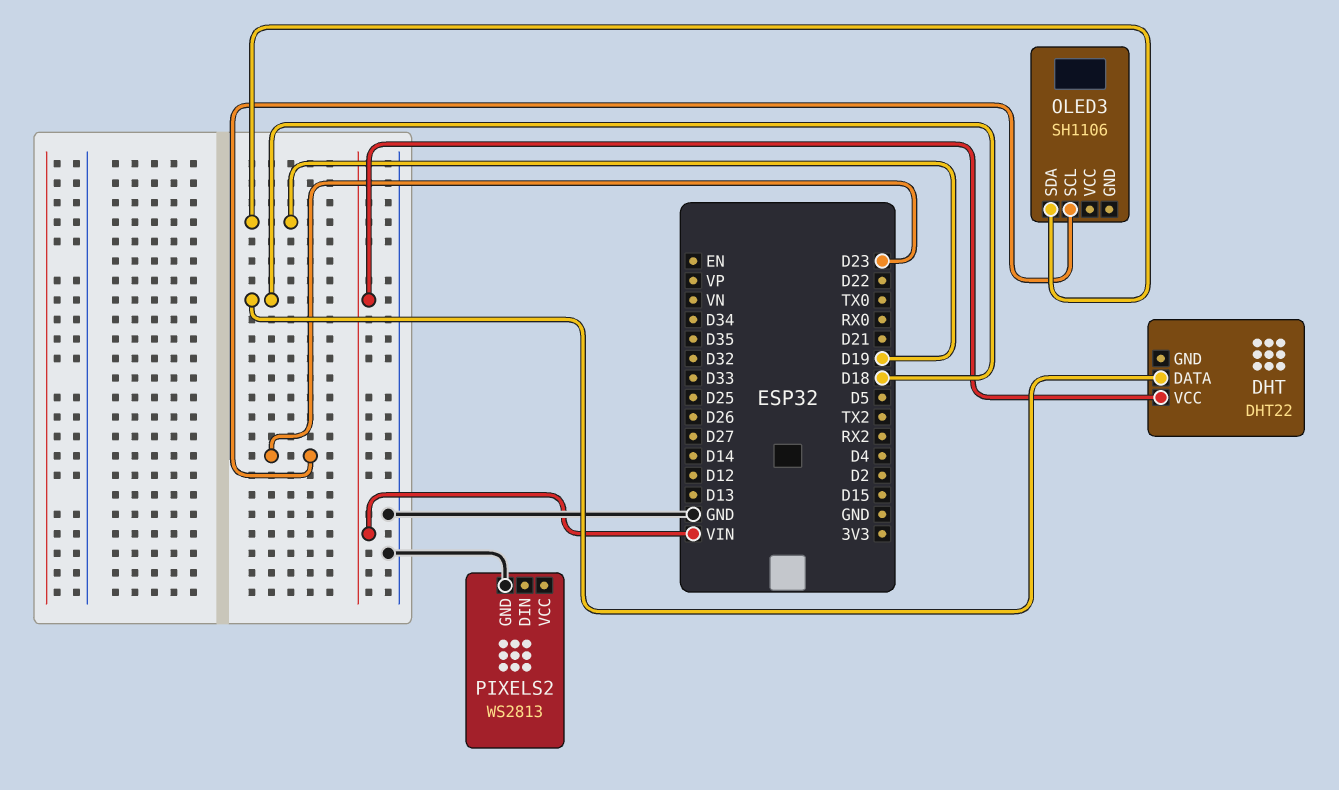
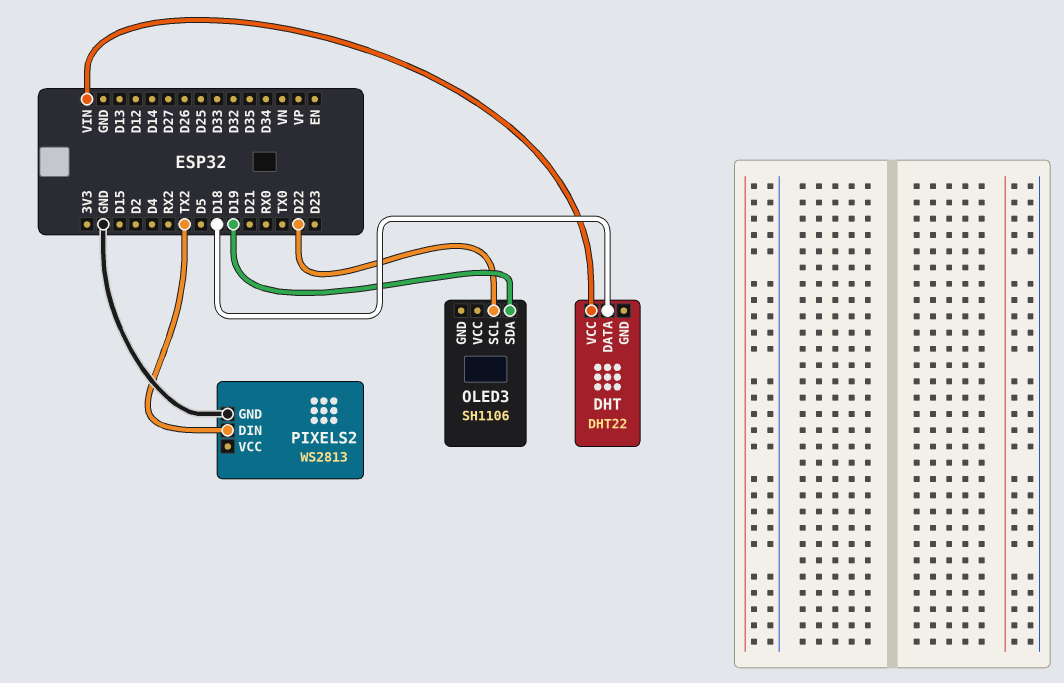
OLED3 pin SCL: D23 -> D22
PIXELS2 pin DIN: none -> TX2

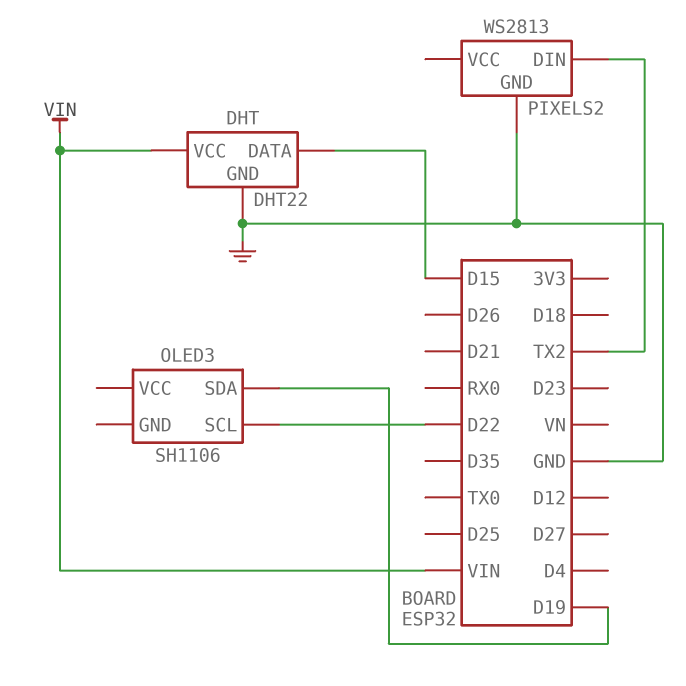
DHT pin DATA: D18 -> D15
DHT pin GND: none -> GND

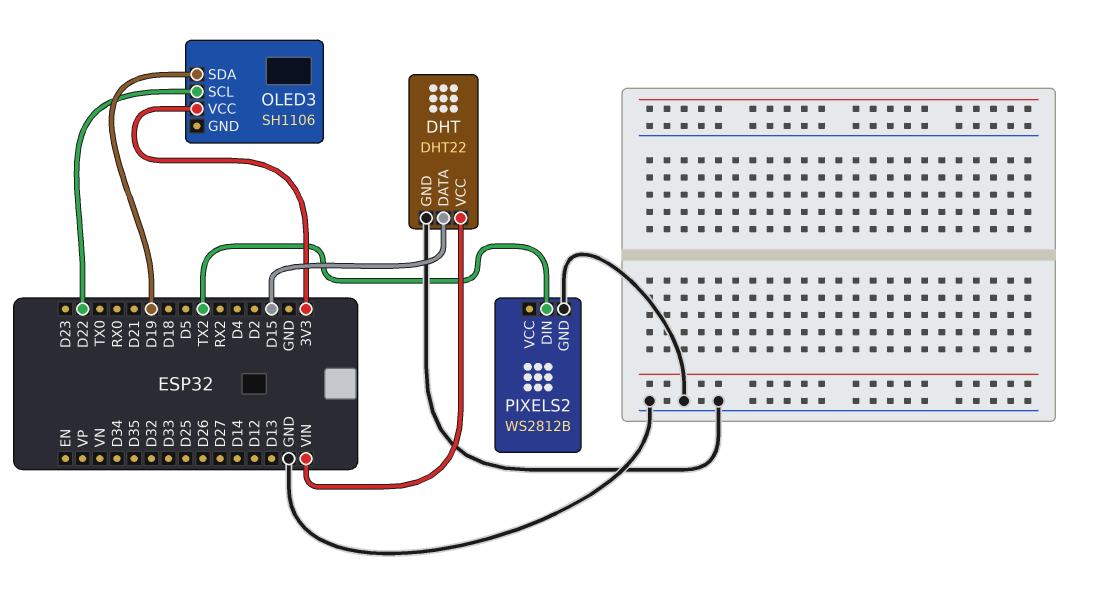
OLED3 pin VCC: none -> 3V3
PIXELS2: WS2813 -> WS2812B

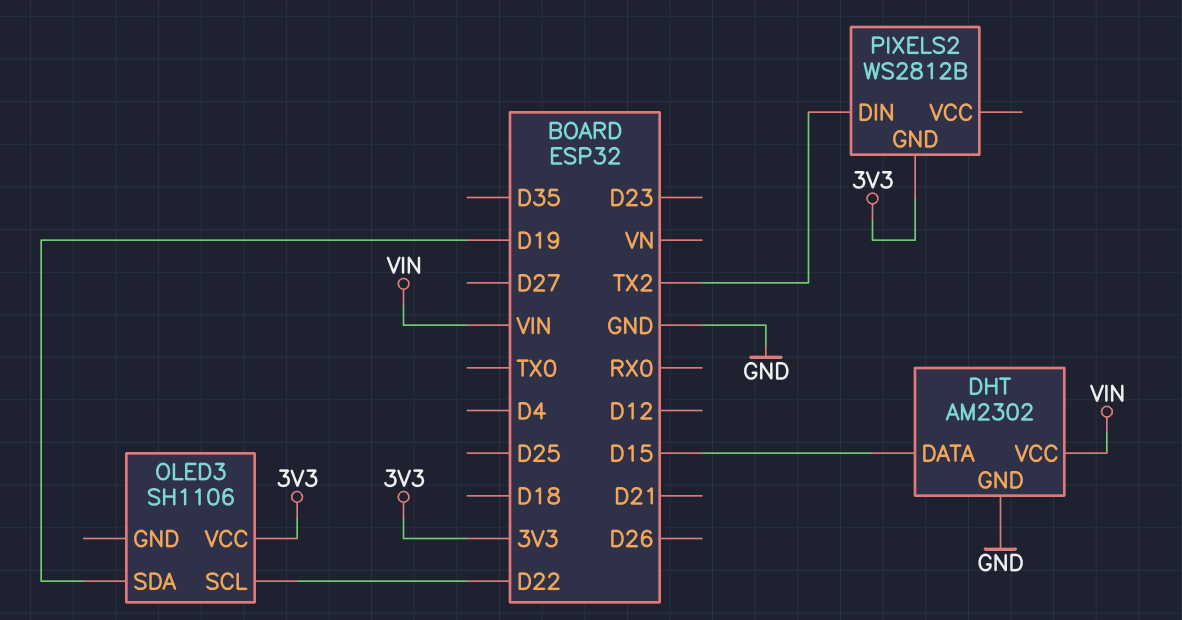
DHT: DHT22 -> AM2302
PIXELS2 pin GND: GND -> 3V3

